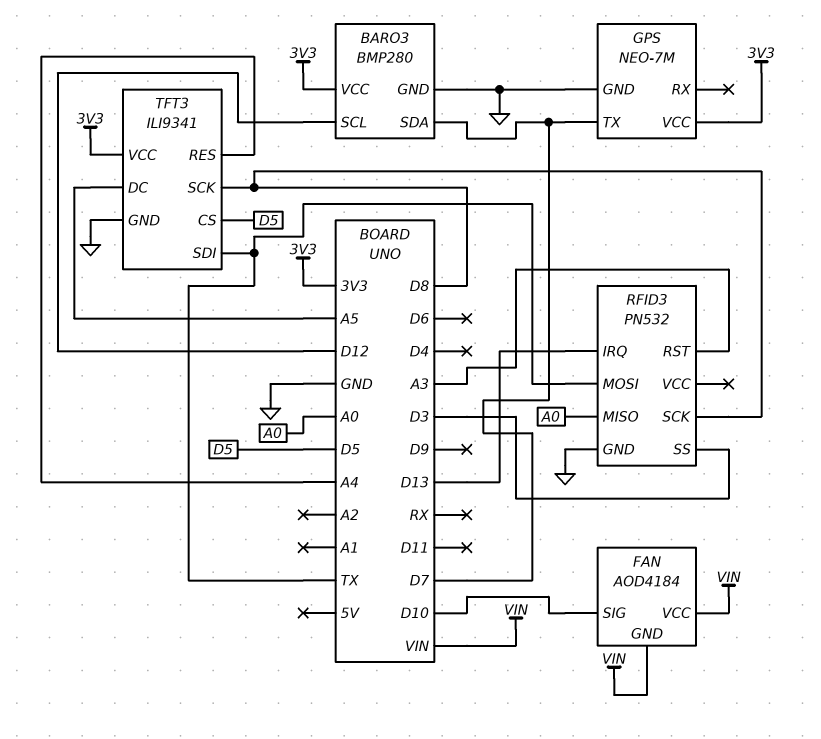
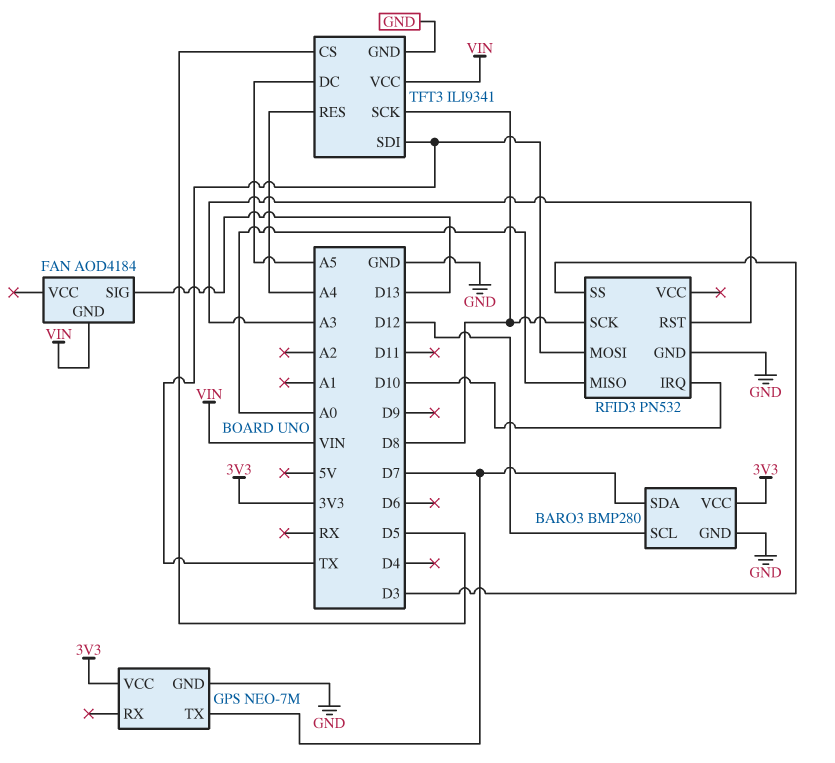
FAN pin SIG: D10 -> D13
FAN pin VCC: VIN -> none
RFID3 pin IRQ: D13 -> D10
TFT3 pin VCC: 3V3 -> VIN

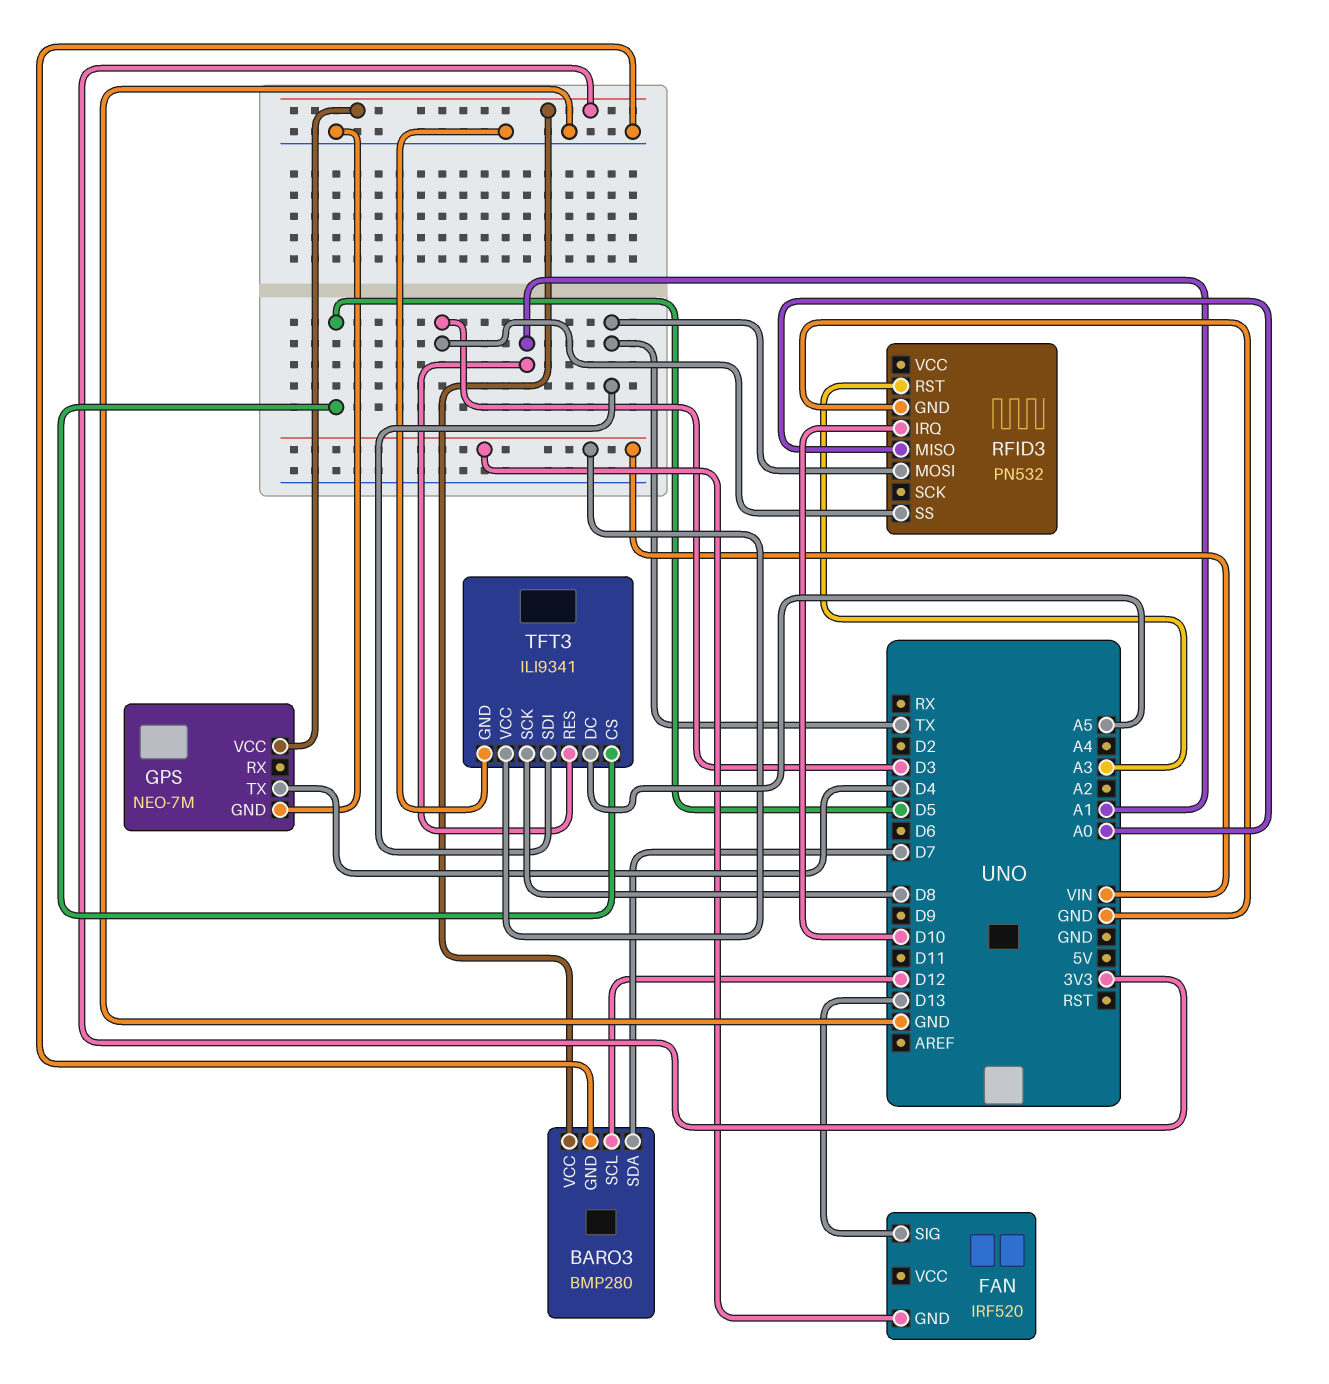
FAN: AOD4184 -> IRF520
GPS pin TX: D7 -> D4
RFID3 pin SCK: D8 -> none
TFT3 pin RES: A4 -> A1

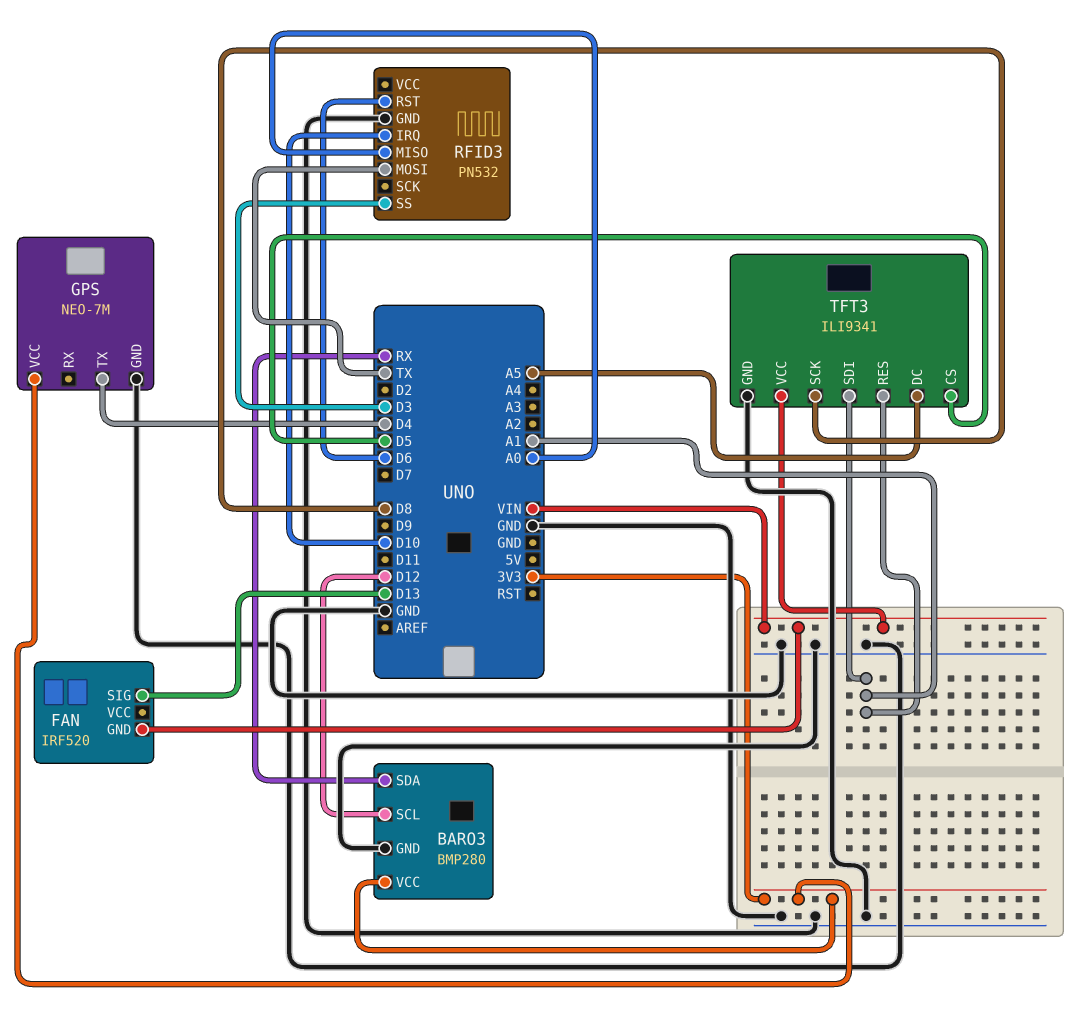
BARO3 pin SDA: D7 -> RX
RFID3 pin RST: A3 -> D6
TFT3 pin SDI: TX -> A1

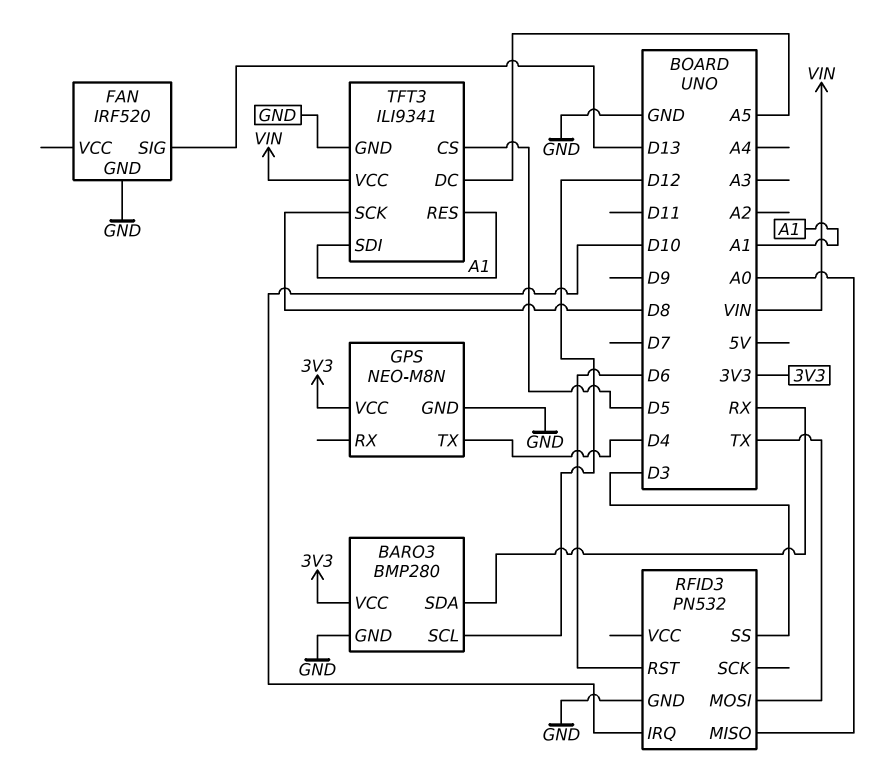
FAN pin GND: VIN -> GND
GPS: NEO-7M -> NEO-M8N

